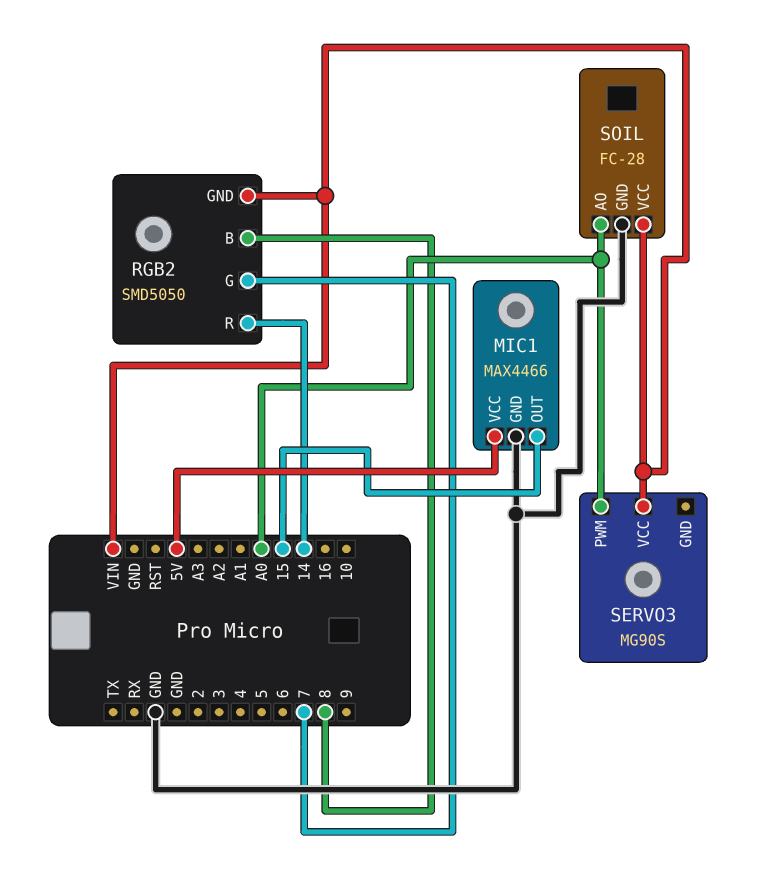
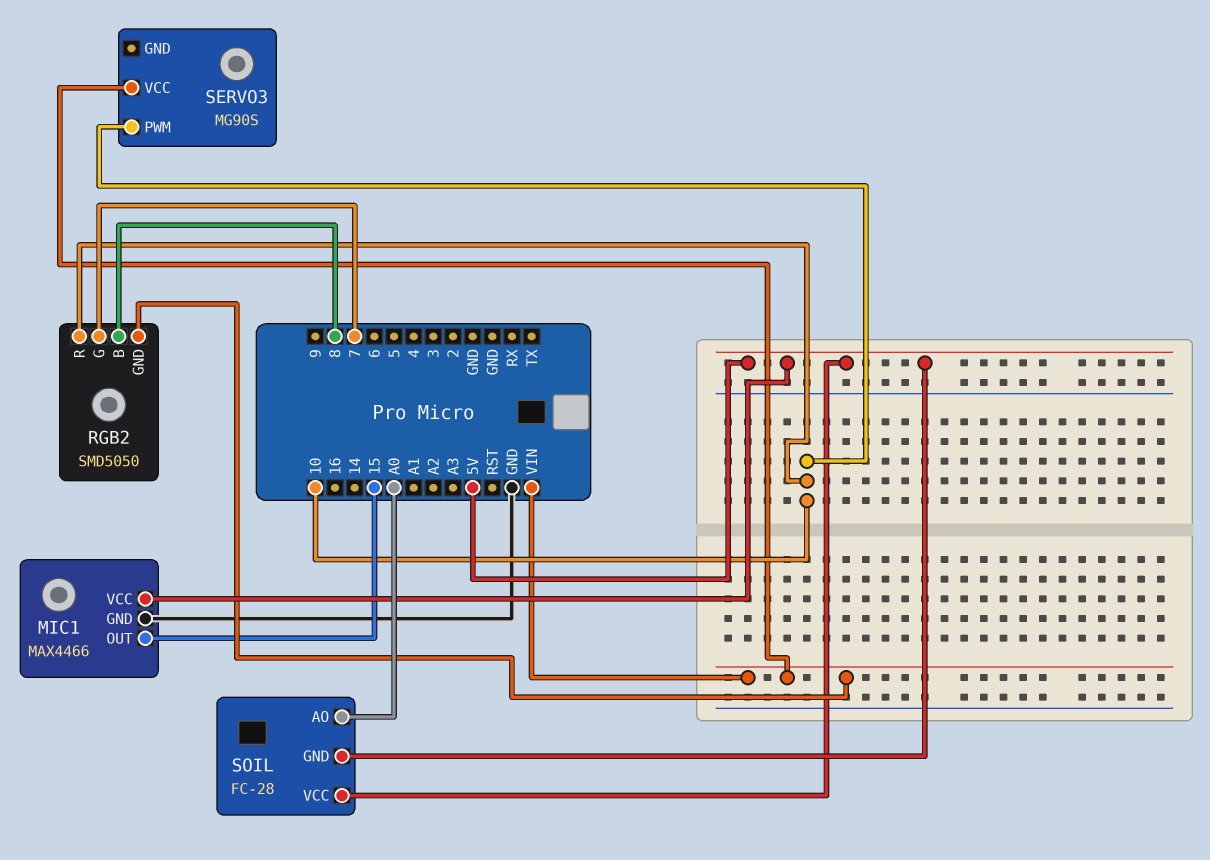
RGB2 pin R: 14 -> 10
SERVO3 pin PWM: A0 -> 10
SOIL pin GND: GND -> 5V
SOIL pin VCC: VIN -> 5V

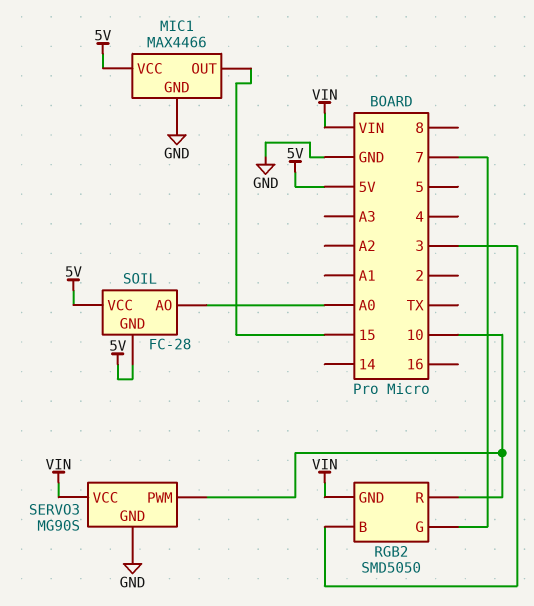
RGB2 pin B: 8 -> 3
SERVO3 pin GND: none -> GND

